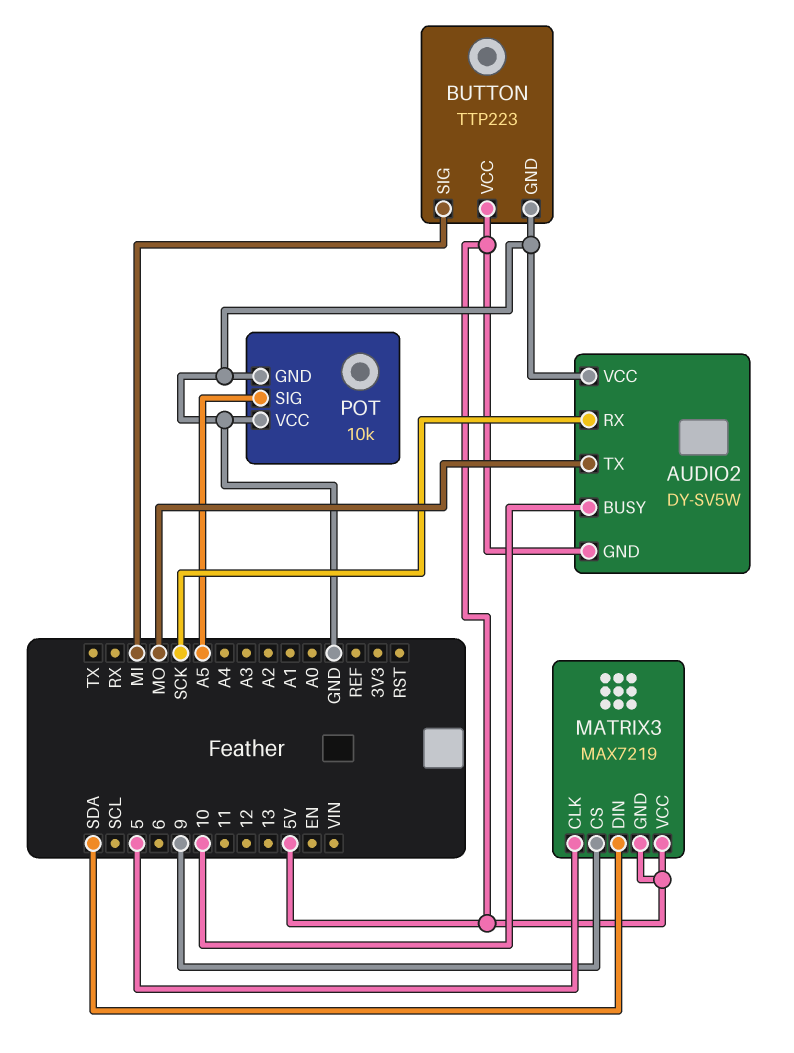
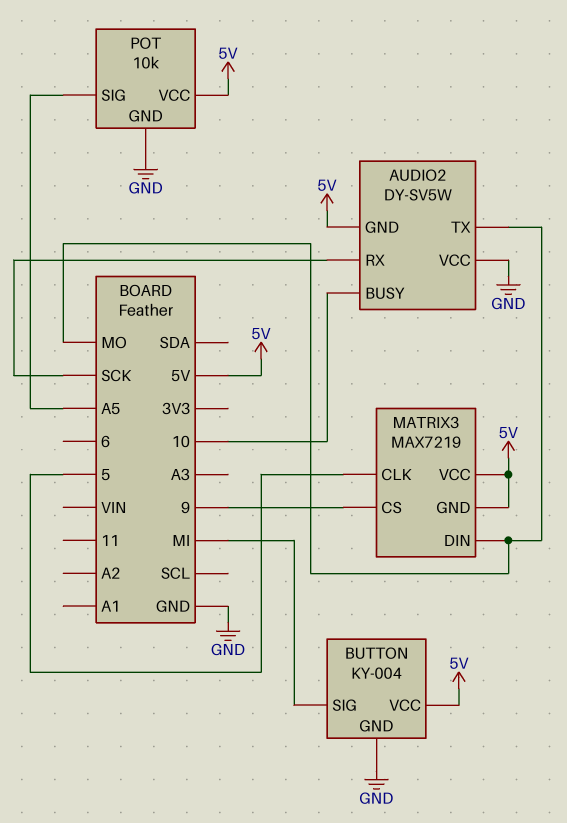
BUTTON: TTP223 -> KY-004
MATRIX3 pin DIN: SDA -> MO
POT pin VCC: GND -> 5V

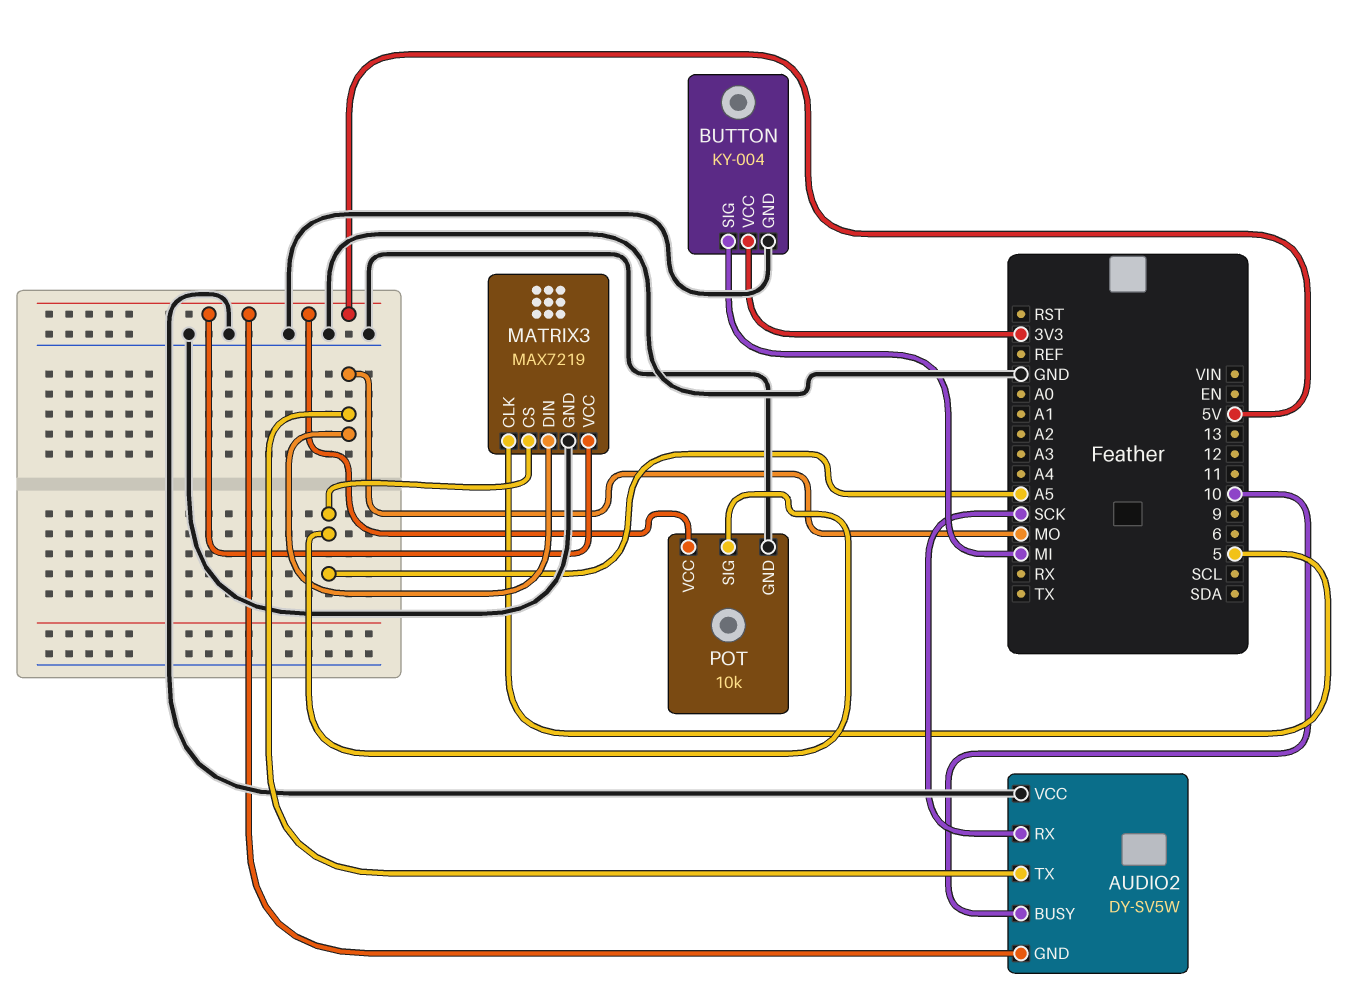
BUTTON pin VCC: 5V -> 3V3
MATRIX3 pin CS: 9 -> A5
MATRIX3 pin GND: 5V -> GND

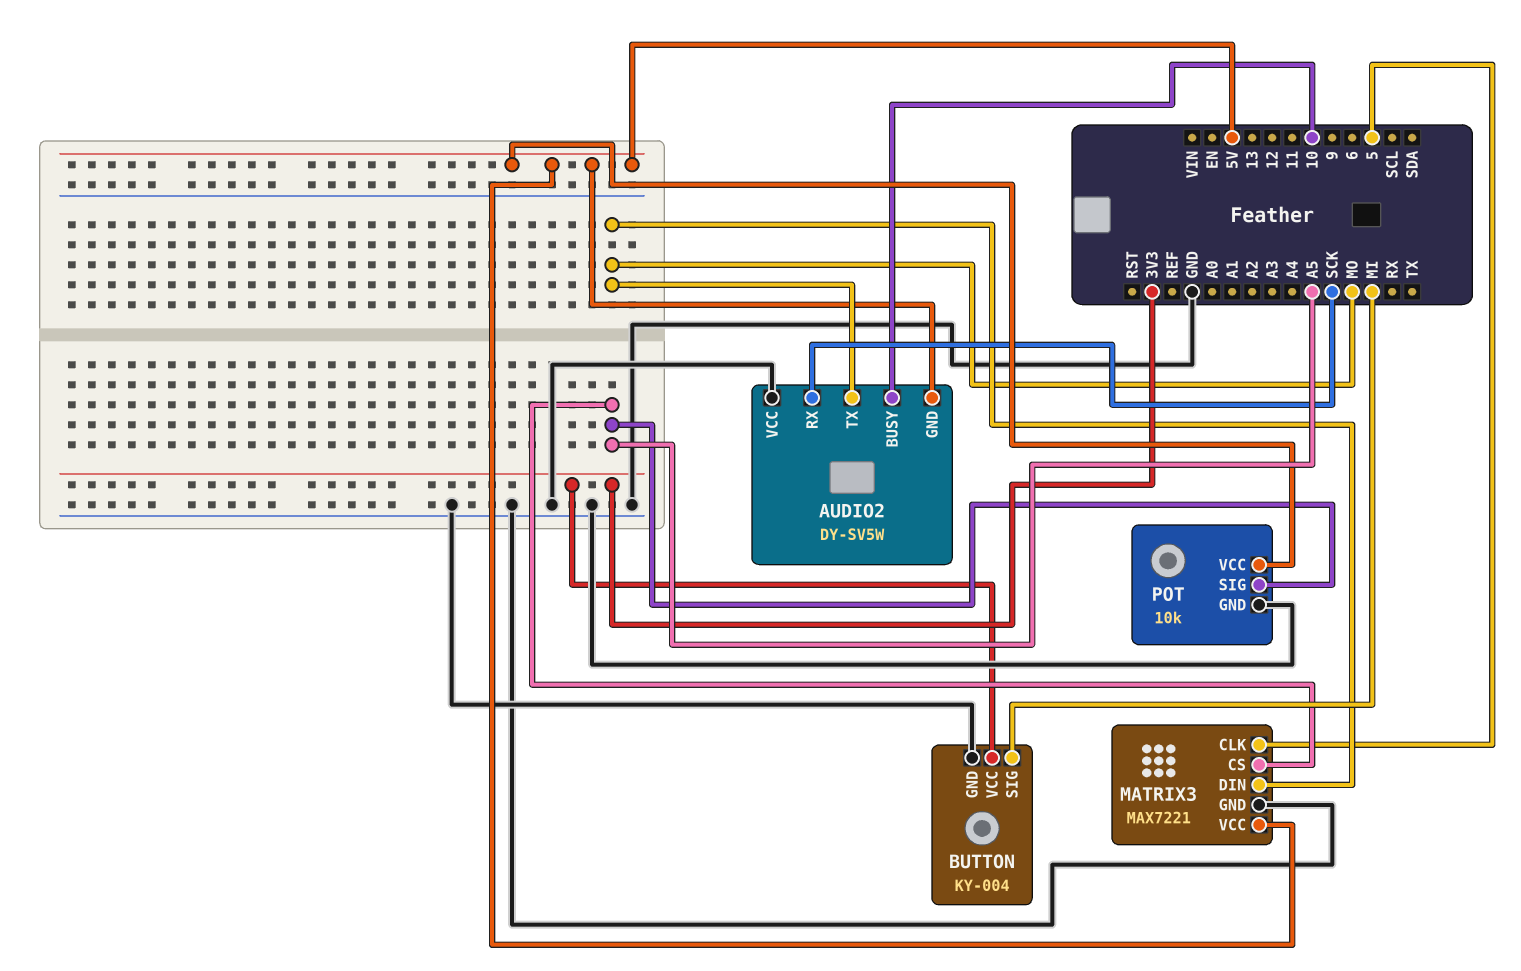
MATRIX3: MAX7219 -> MAX7221

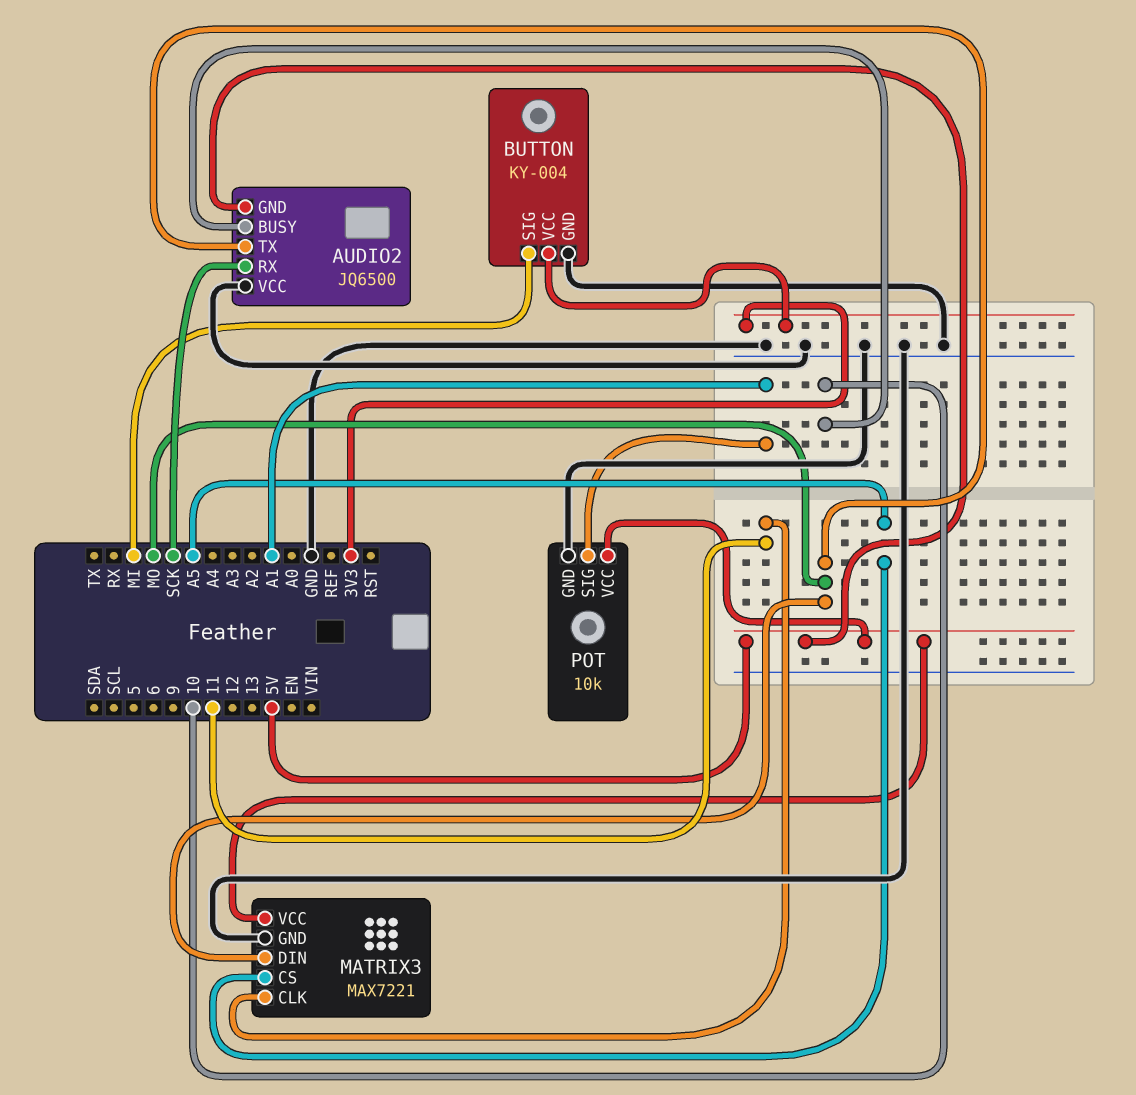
AUDIO2: DY-SV5W -> JQ6500
MATRIX3 pin CLK: 5 -> 11
POT pin SIG: A5 -> A1

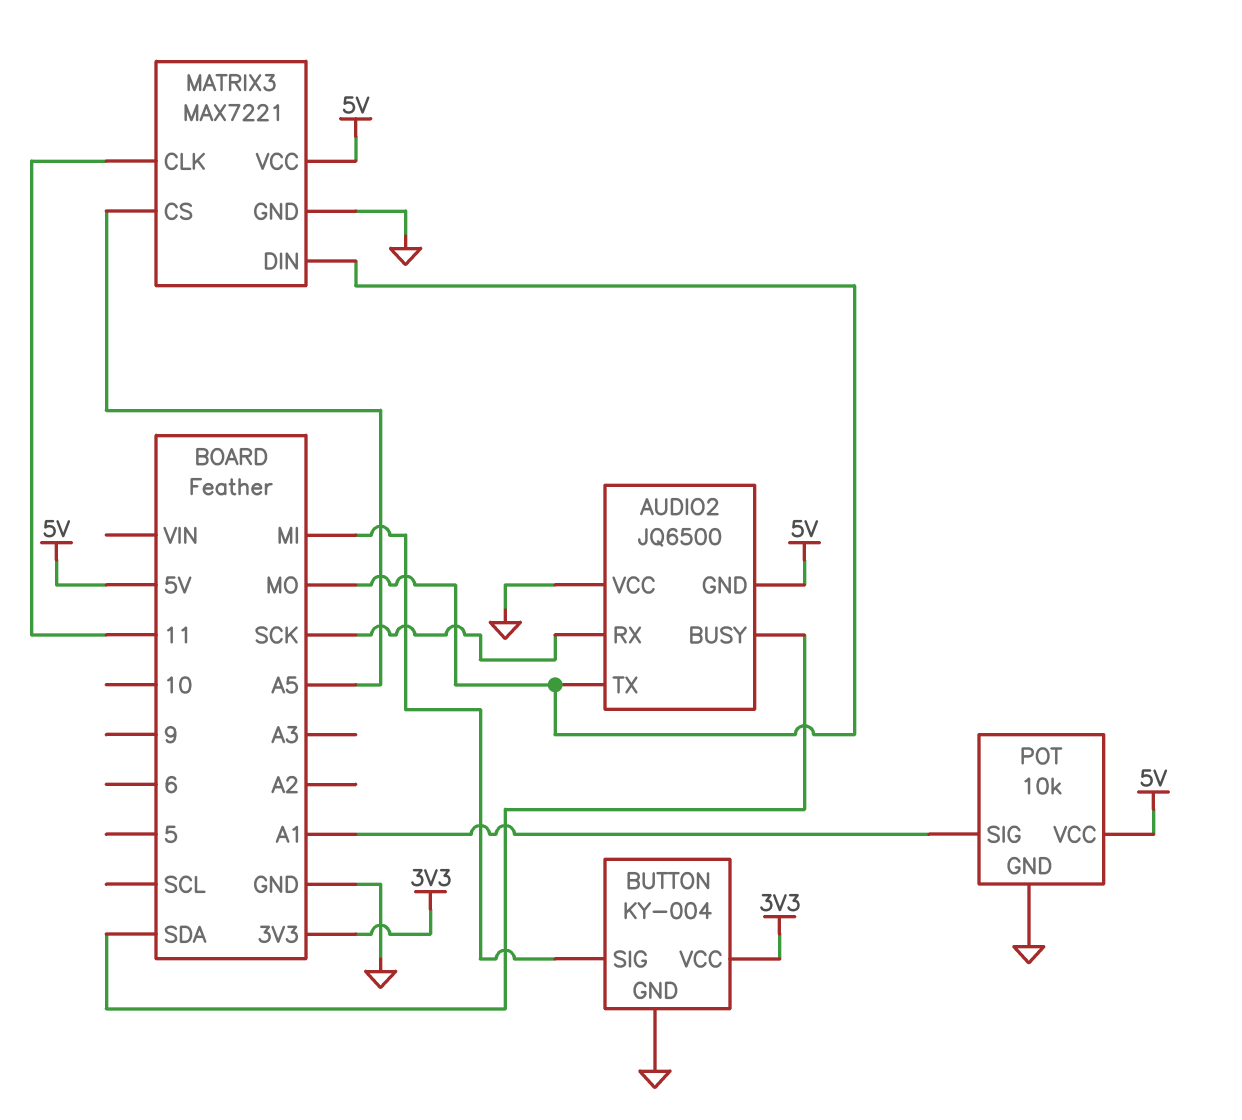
AUDIO2 pin BUSY: 10 -> SDA

